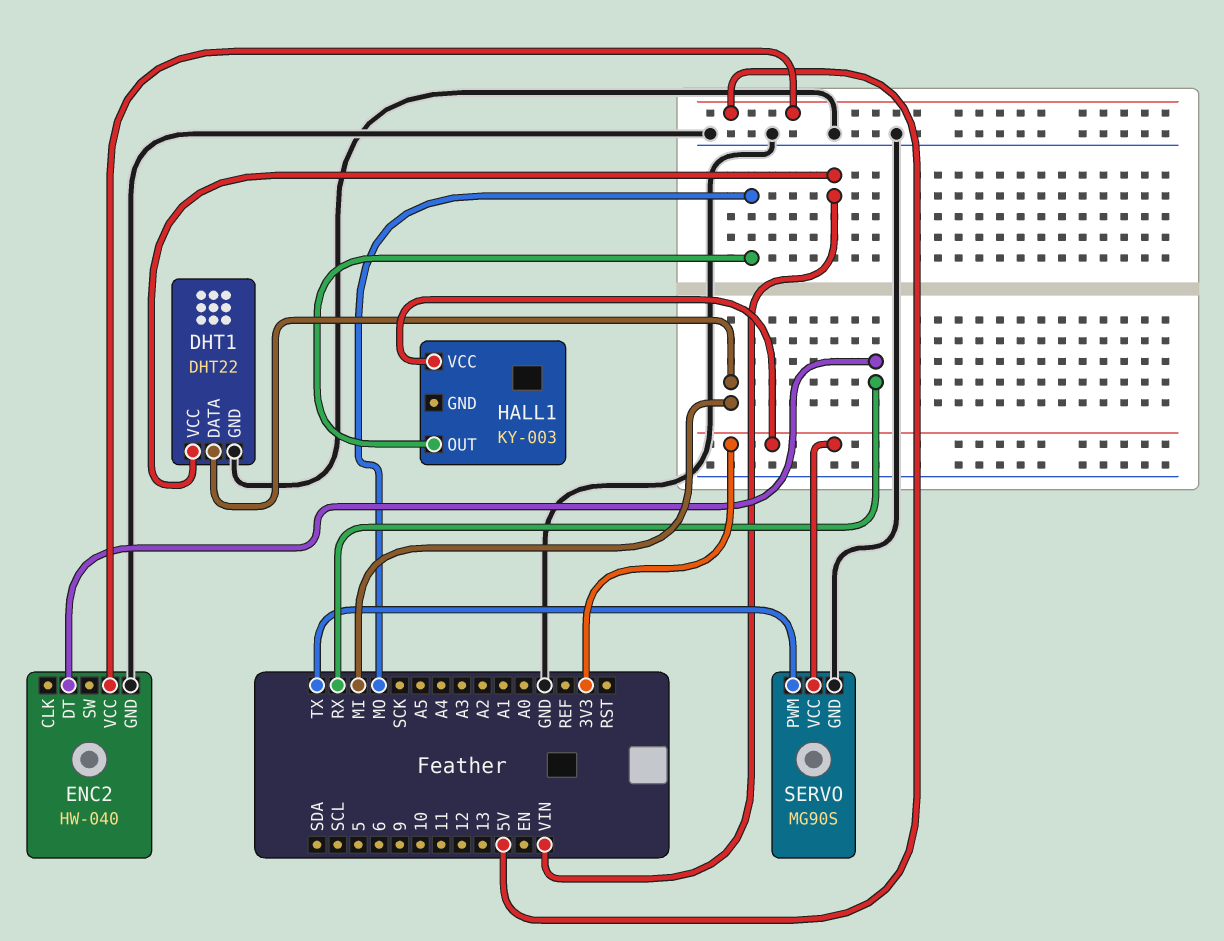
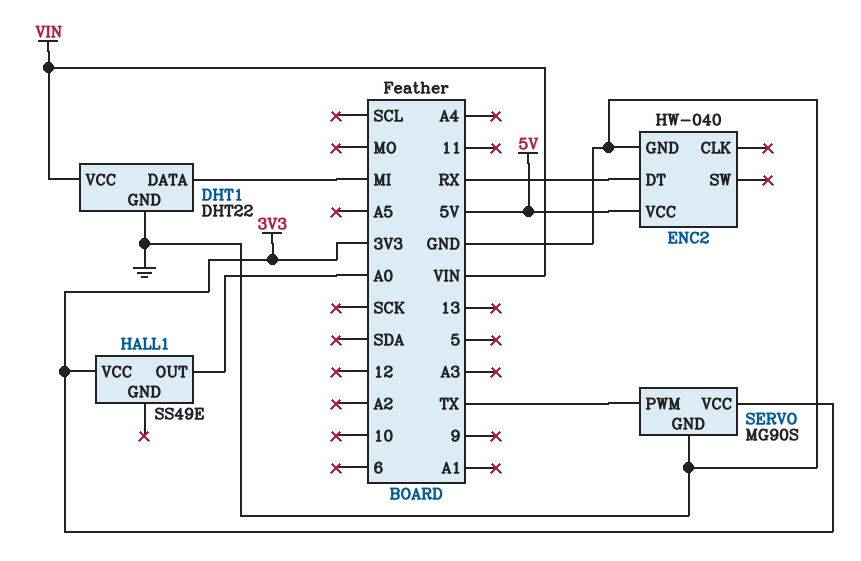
HALL1: KY-003 -> SS49E
HALL1 pin OUT: MO -> A0

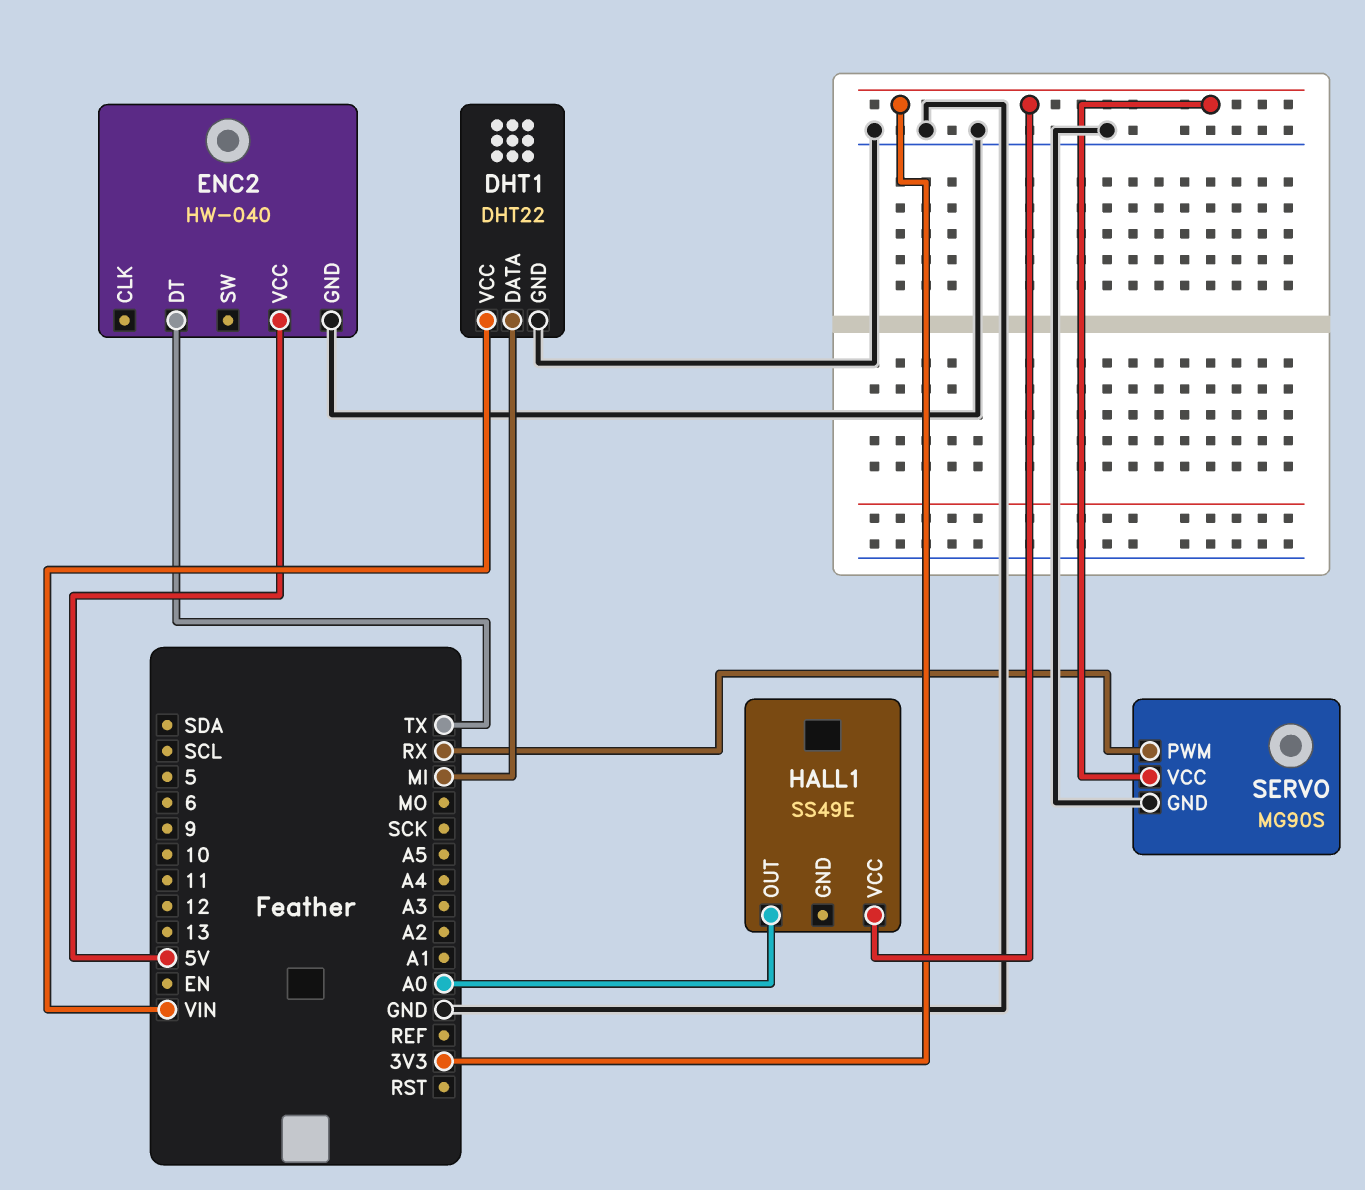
ENC2 pin DT: RX -> TX
SERVO pin PWM: TX -> RX

